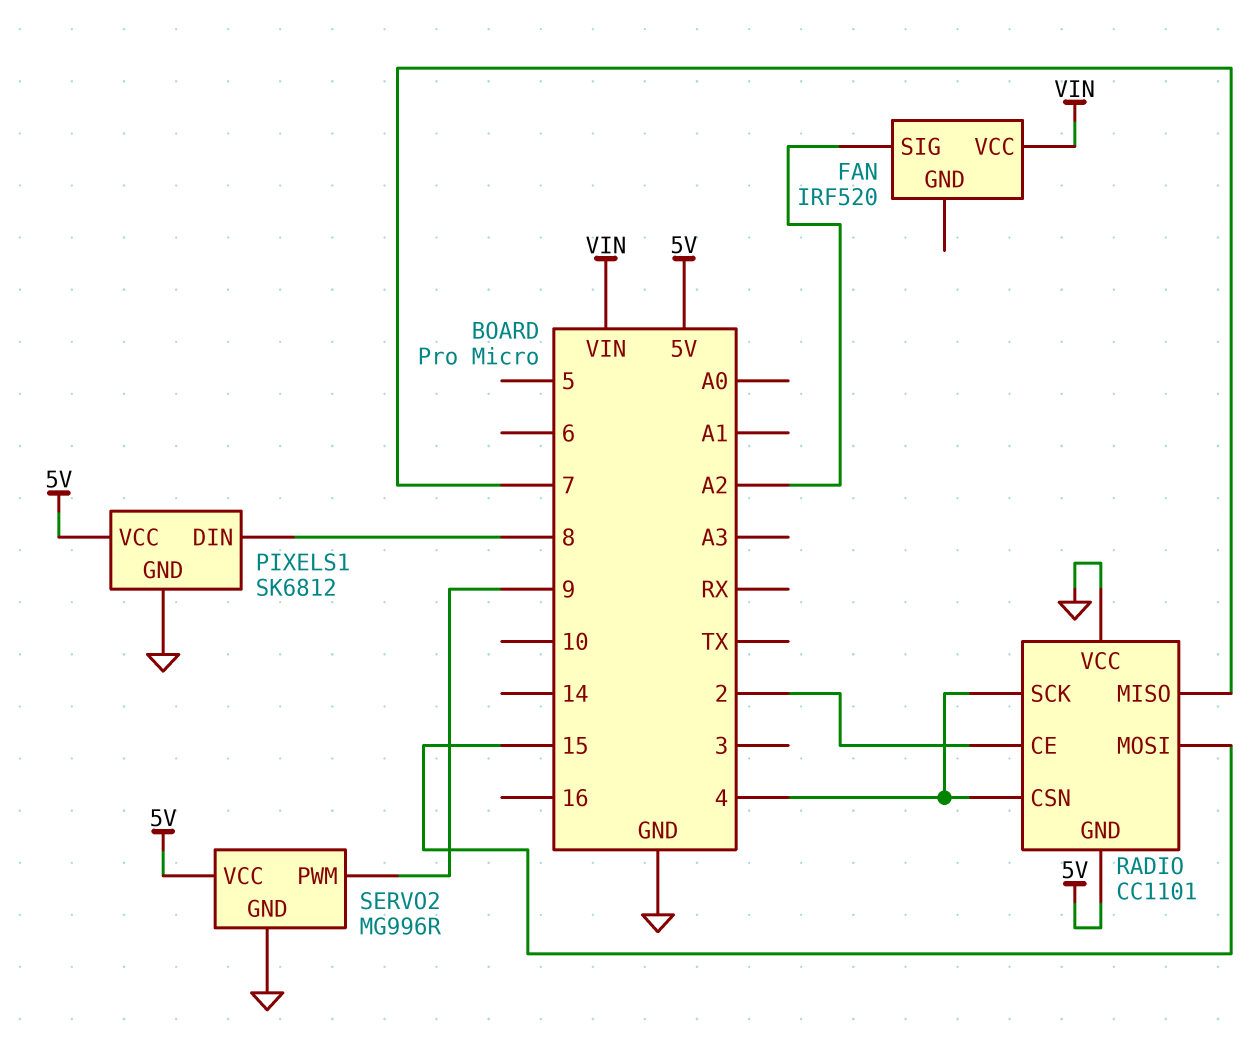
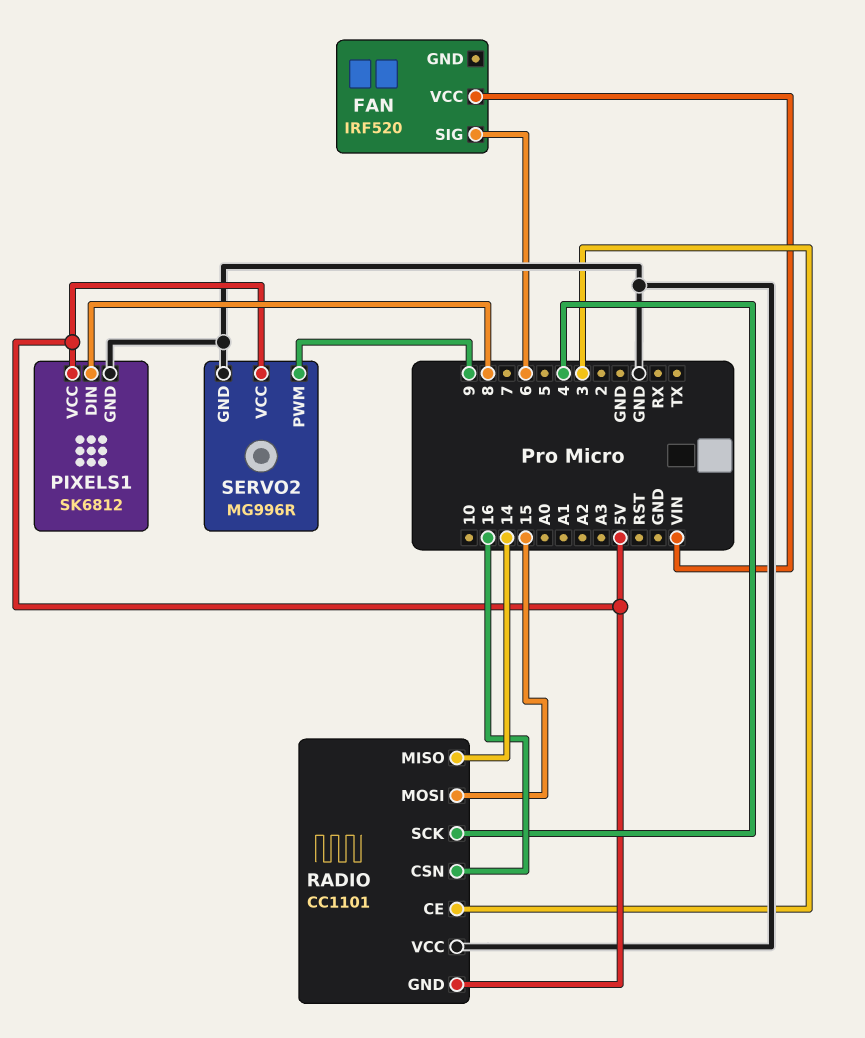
FAN pin SIG: A2 -> 6
RADIO pin CE: 2 -> 3
RADIO pin CSN: 4 -> 16
RADIO pin MISO: 7 -> 14

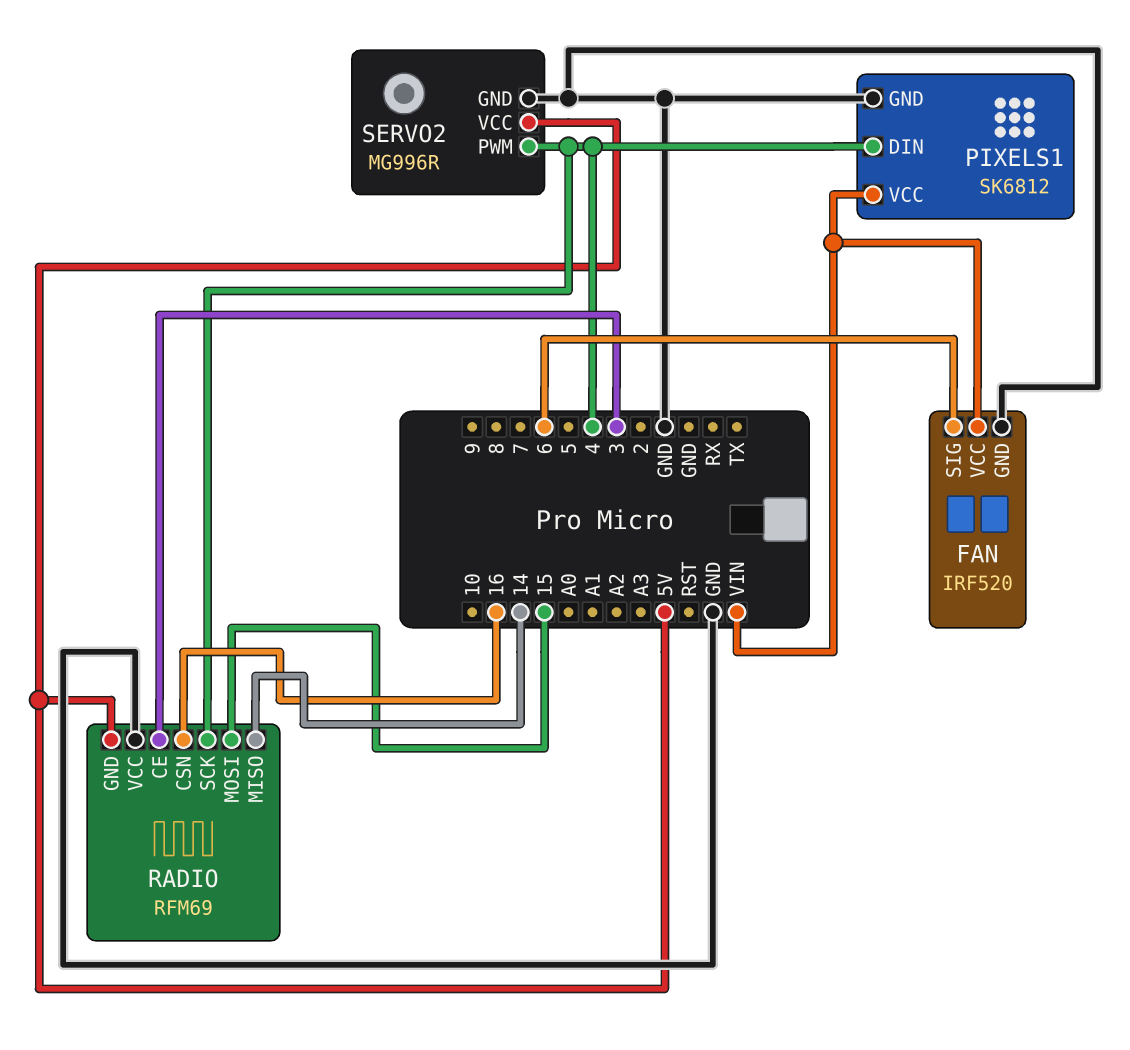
FAN pin GND: none -> GND
PIXELS1 pin DIN: 8 -> 4
PIXELS1 pin VCC: 5V -> VIN
RADIO: CC1101 -> RFM69
SERVO2 pin PWM: 9 -> 4

